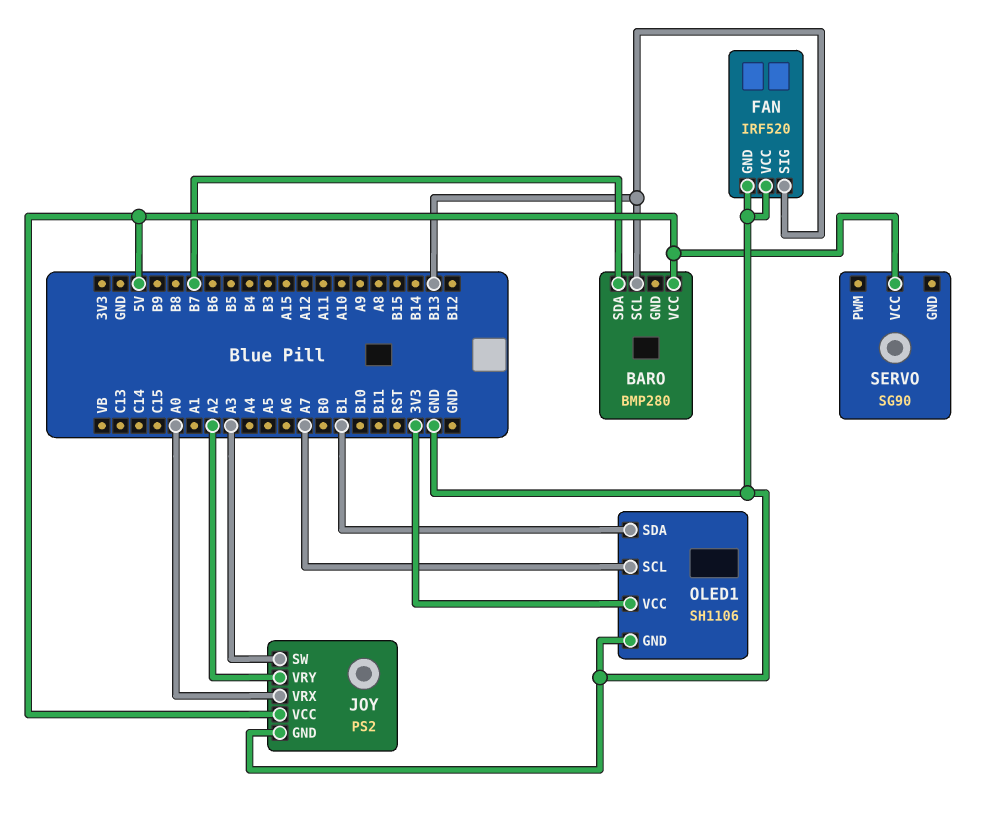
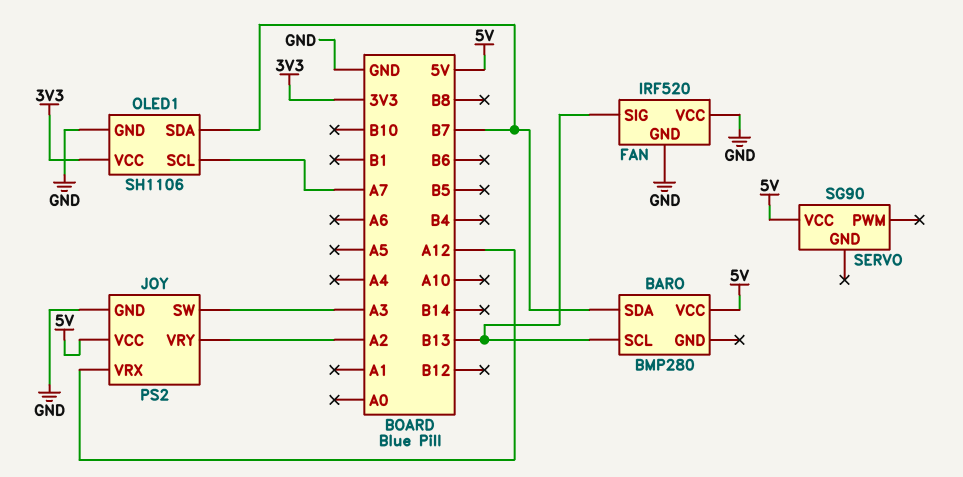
JOY pin VRX: A0 -> A12
OLED1 pin SDA: B1 -> B7

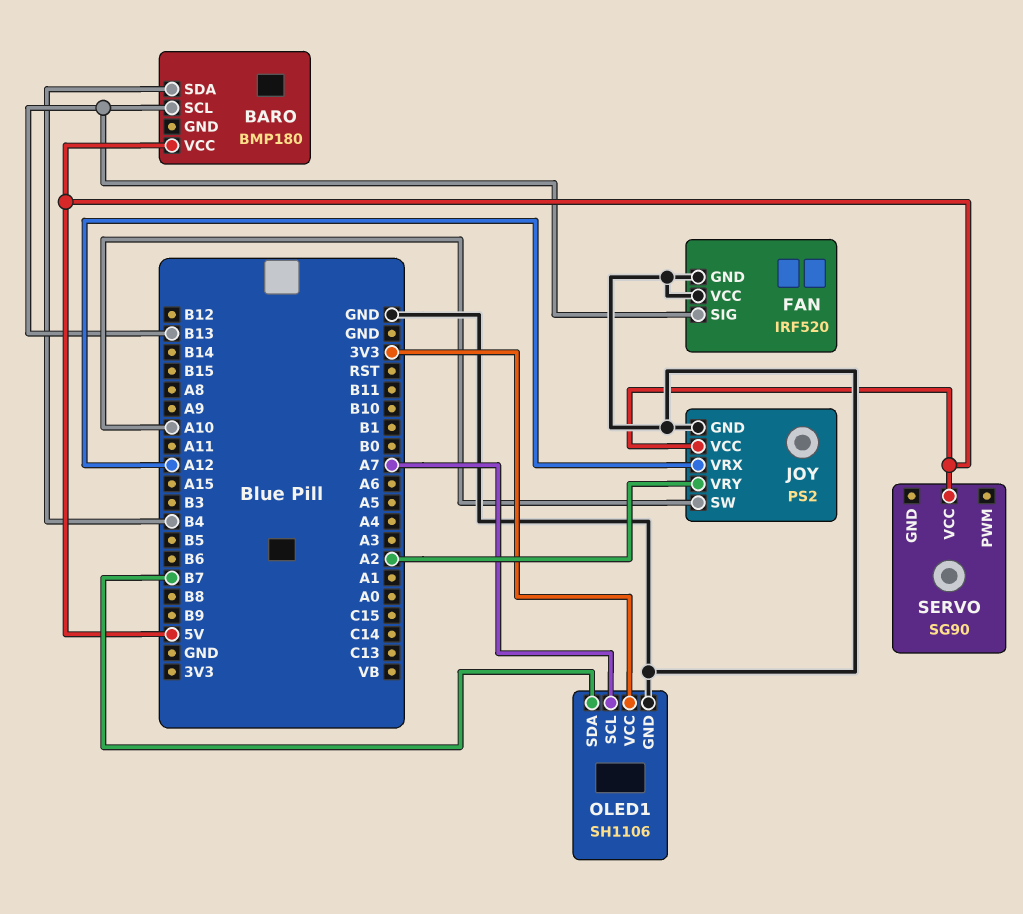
BARO: BMP280 -> BMP180
BARO pin SDA: B7 -> B4
JOY pin SW: A3 -> A10

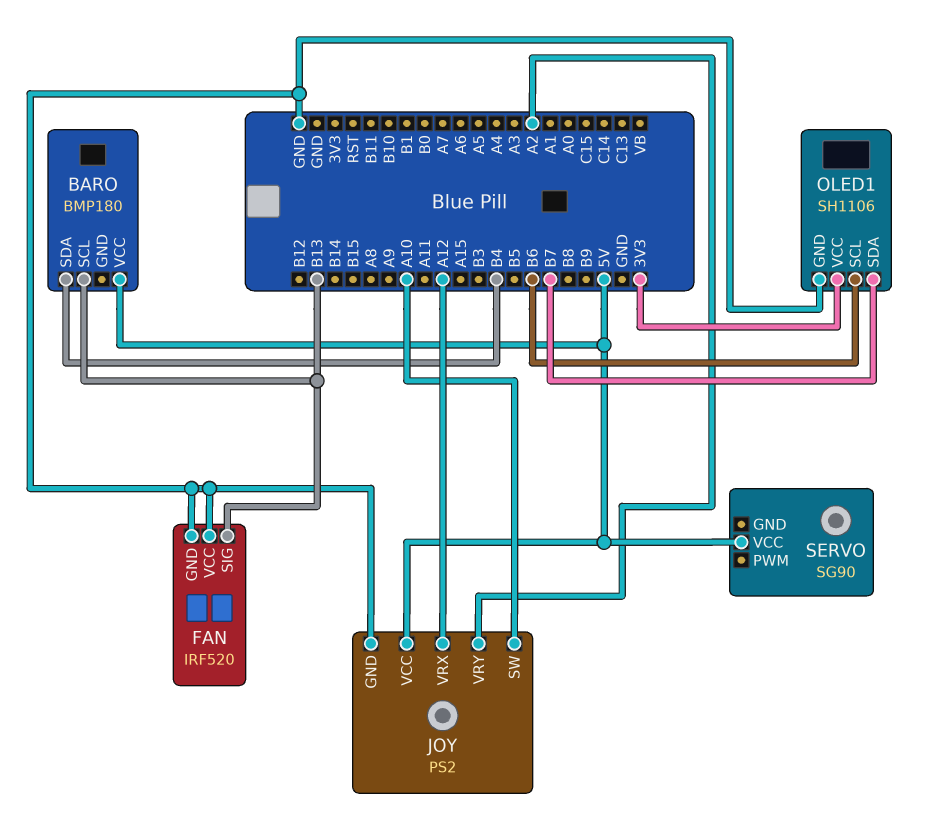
OLED1 pin SCL: A7 -> B6

